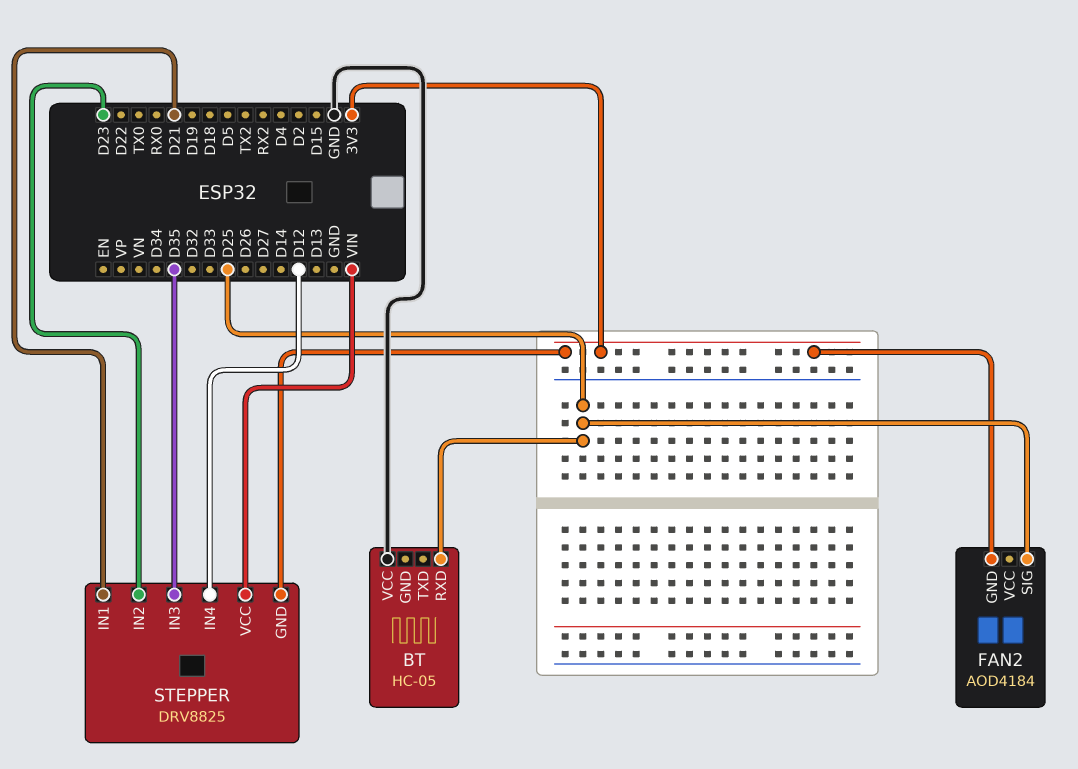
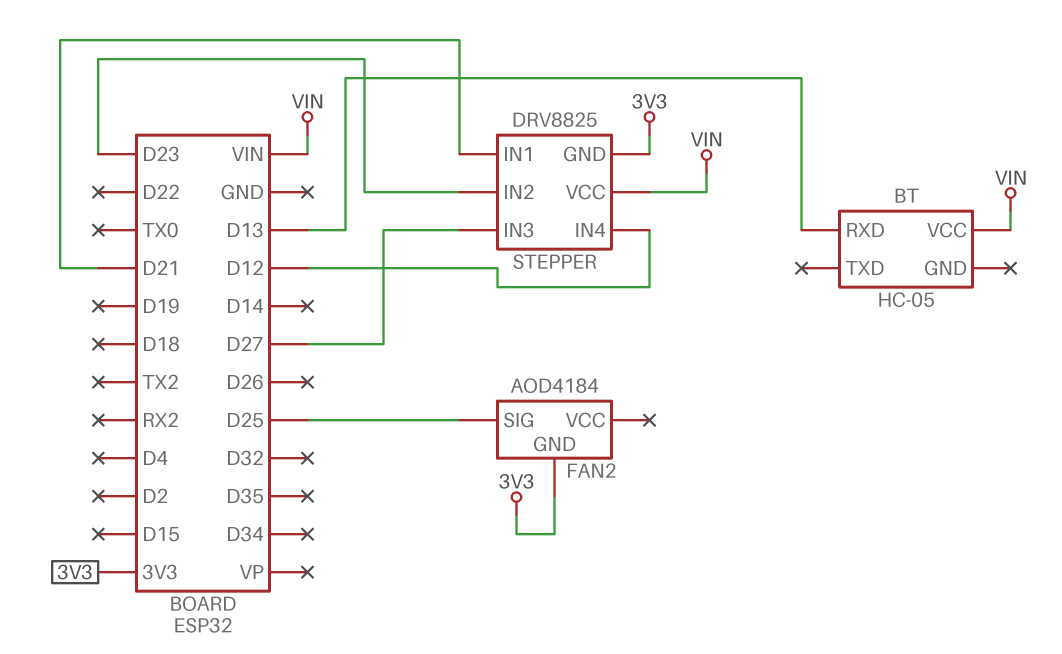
BT pin RXD: D25 -> D13
BT pin VCC: GND -> VIN
STEPPER pin IN3: D35 -> D27

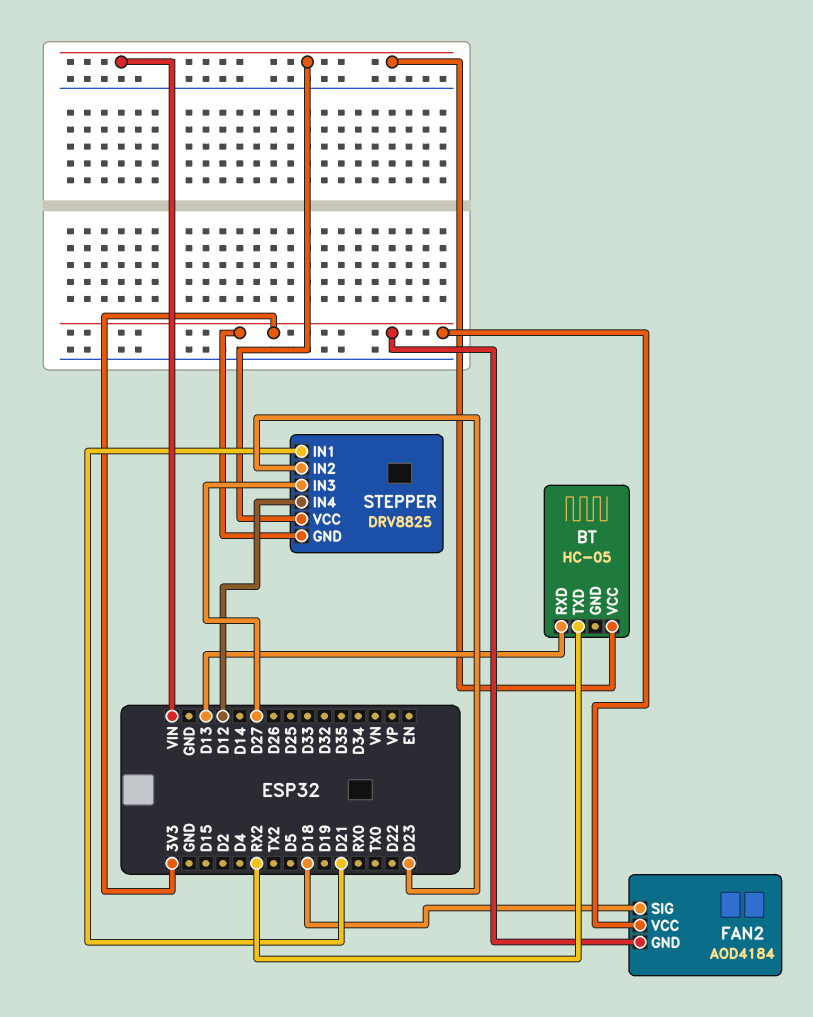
BT pin TXD: none -> RX2
FAN2 pin SIG: D25 -> D18
FAN2 pin VCC: none -> 3V3

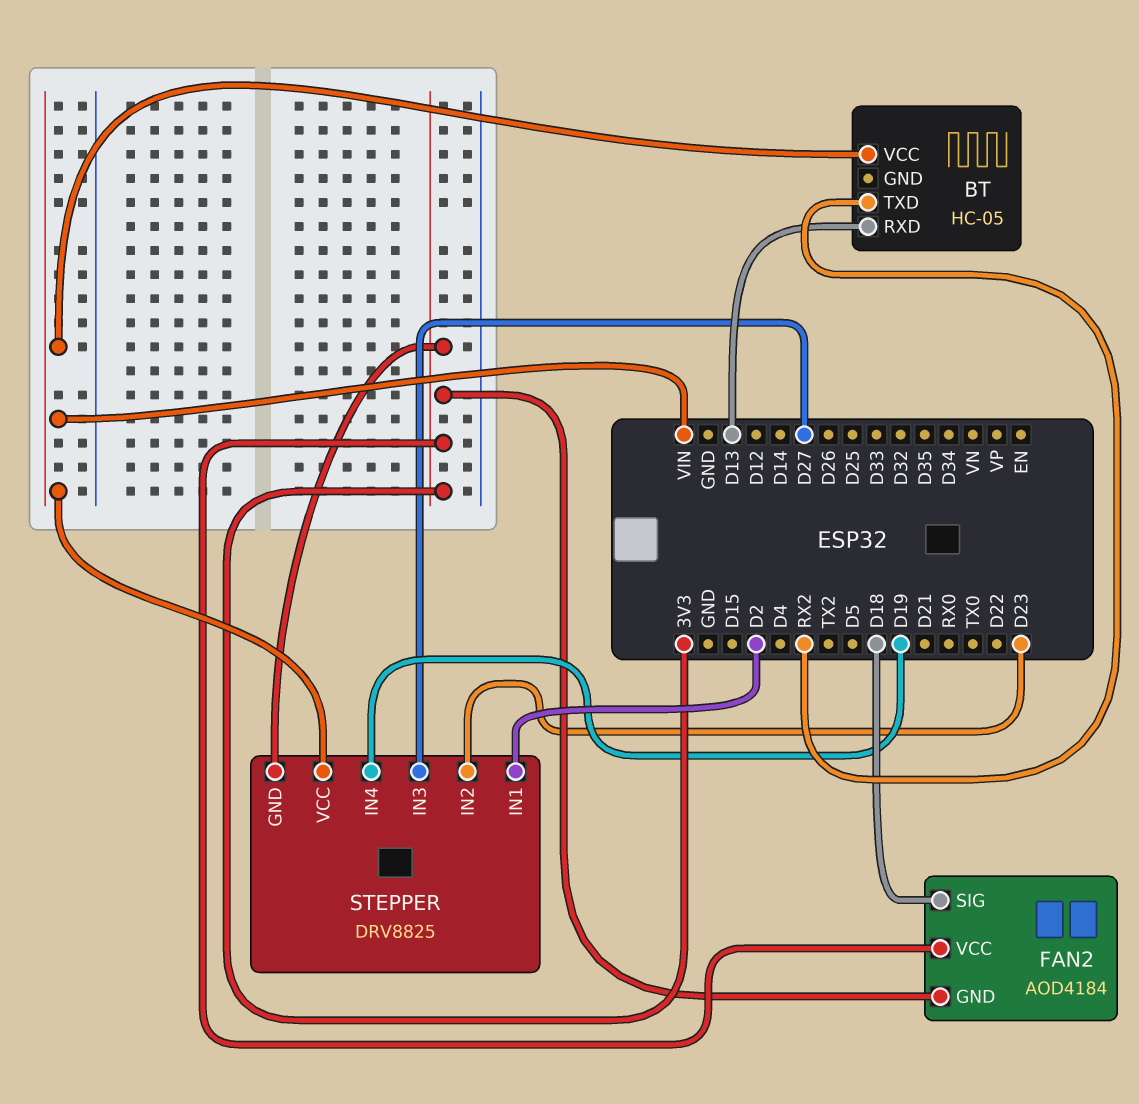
STEPPER pin IN1: D21 -> D2
STEPPER pin IN4: D12 -> D19

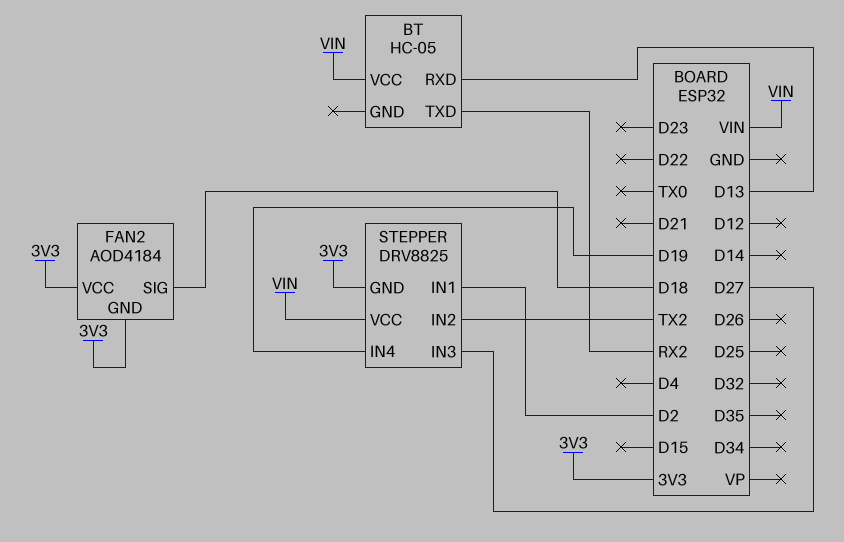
STEPPER pin IN2: D23 -> TX2

